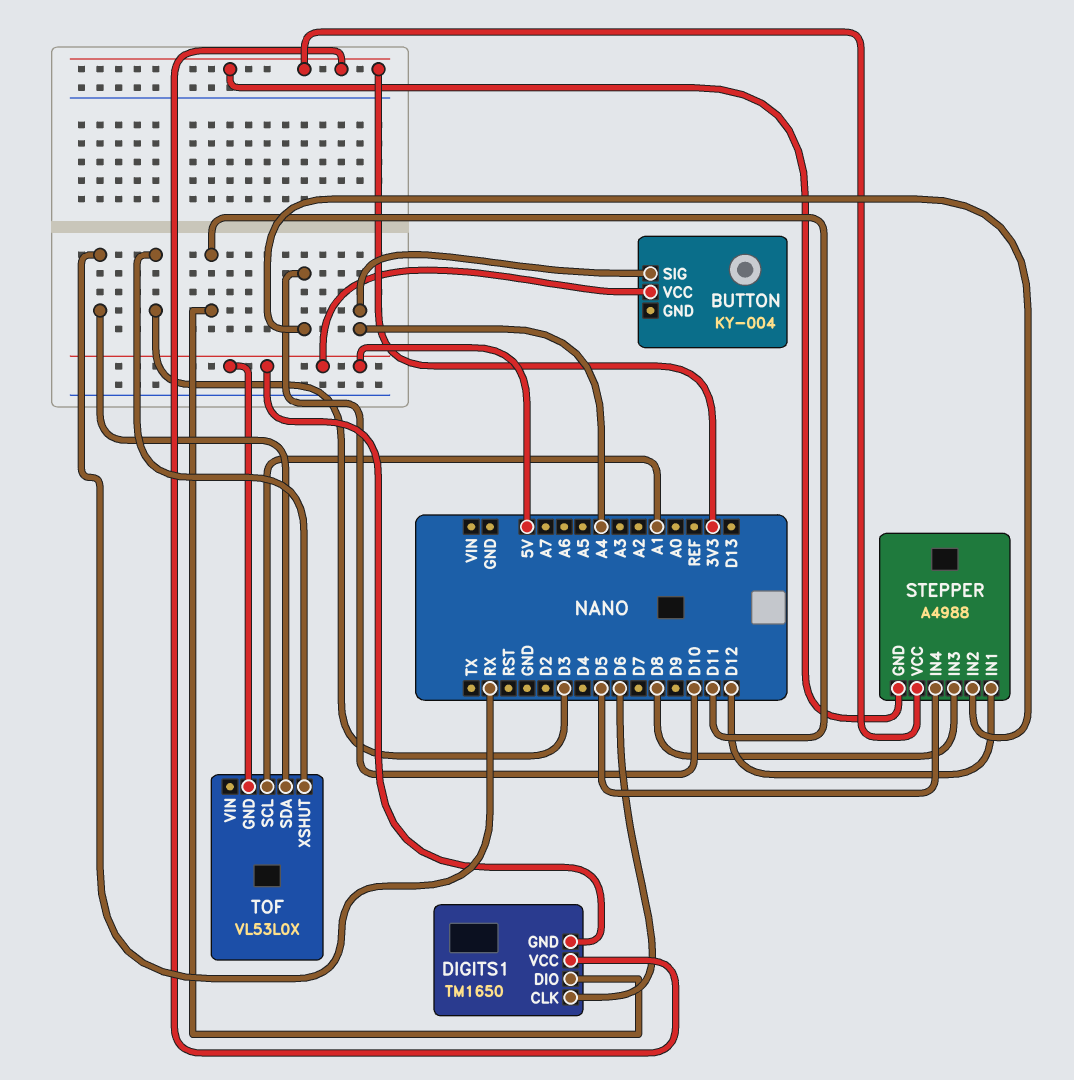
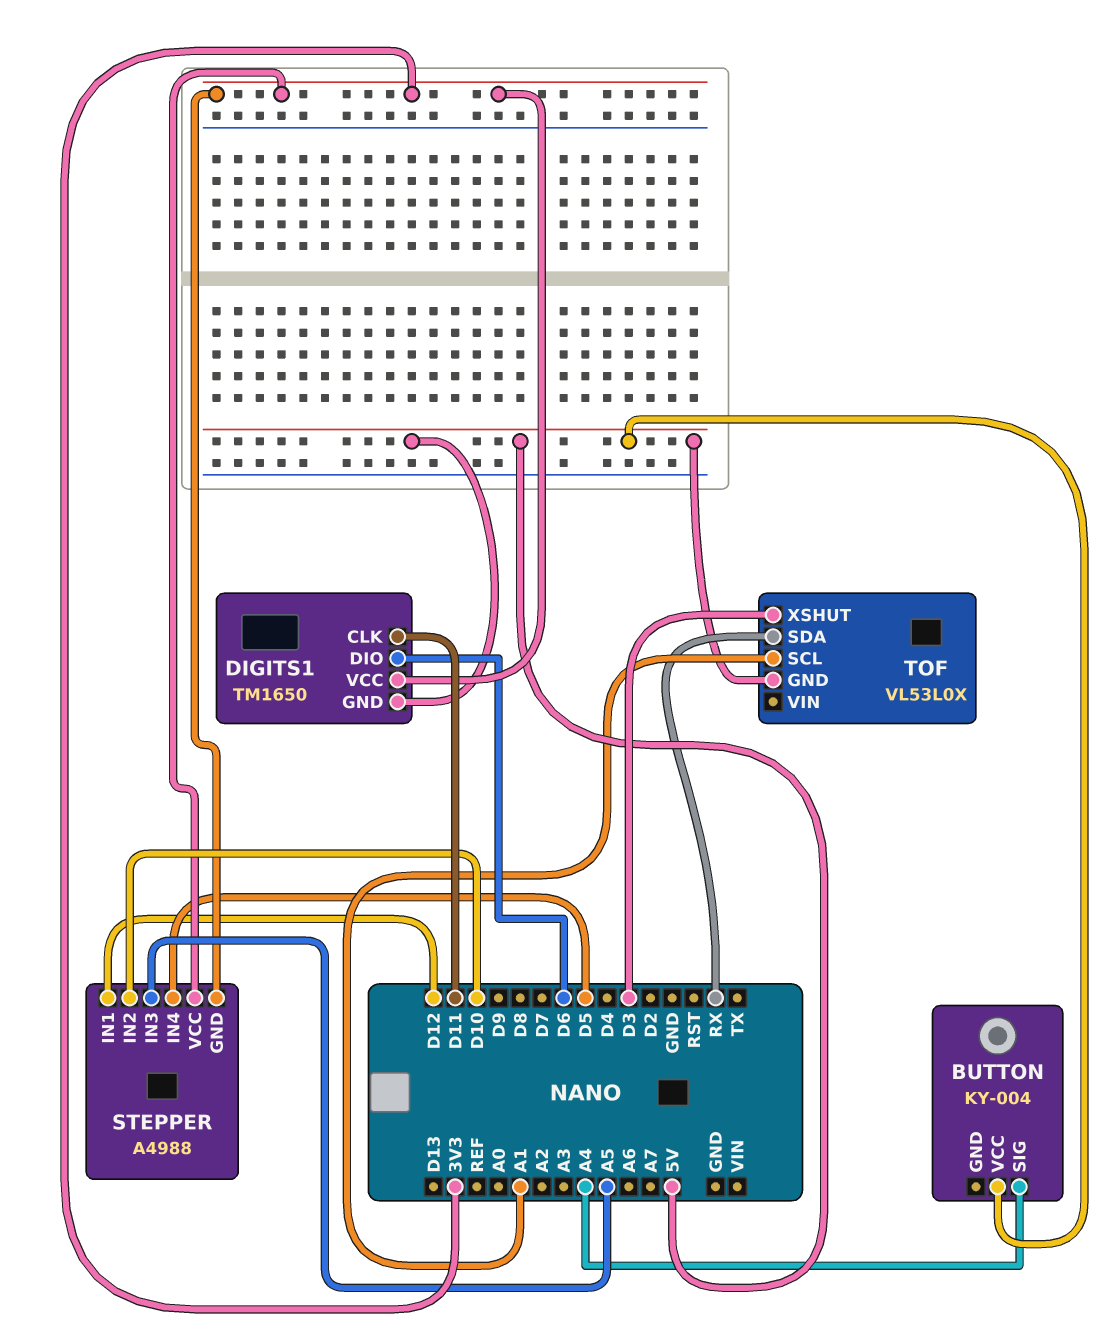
DIGITS1 pin CLK: D6 -> D11
DIGITS1 pin DIO: D11 -> D6
STEPPER pin IN3: D8 -> A5

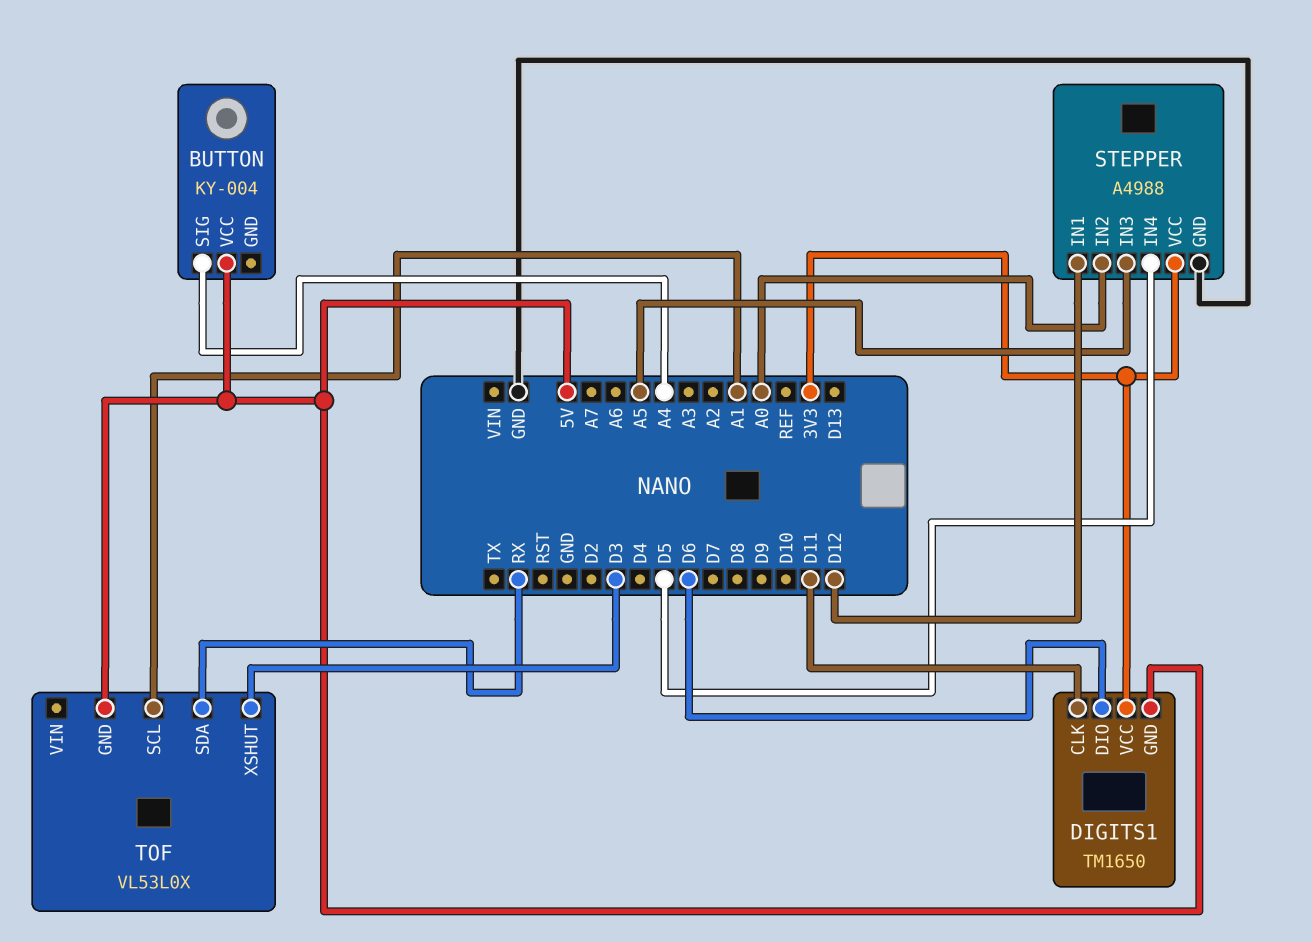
STEPPER pin GND: 3V3 -> GND
STEPPER pin IN2: D10 -> A0

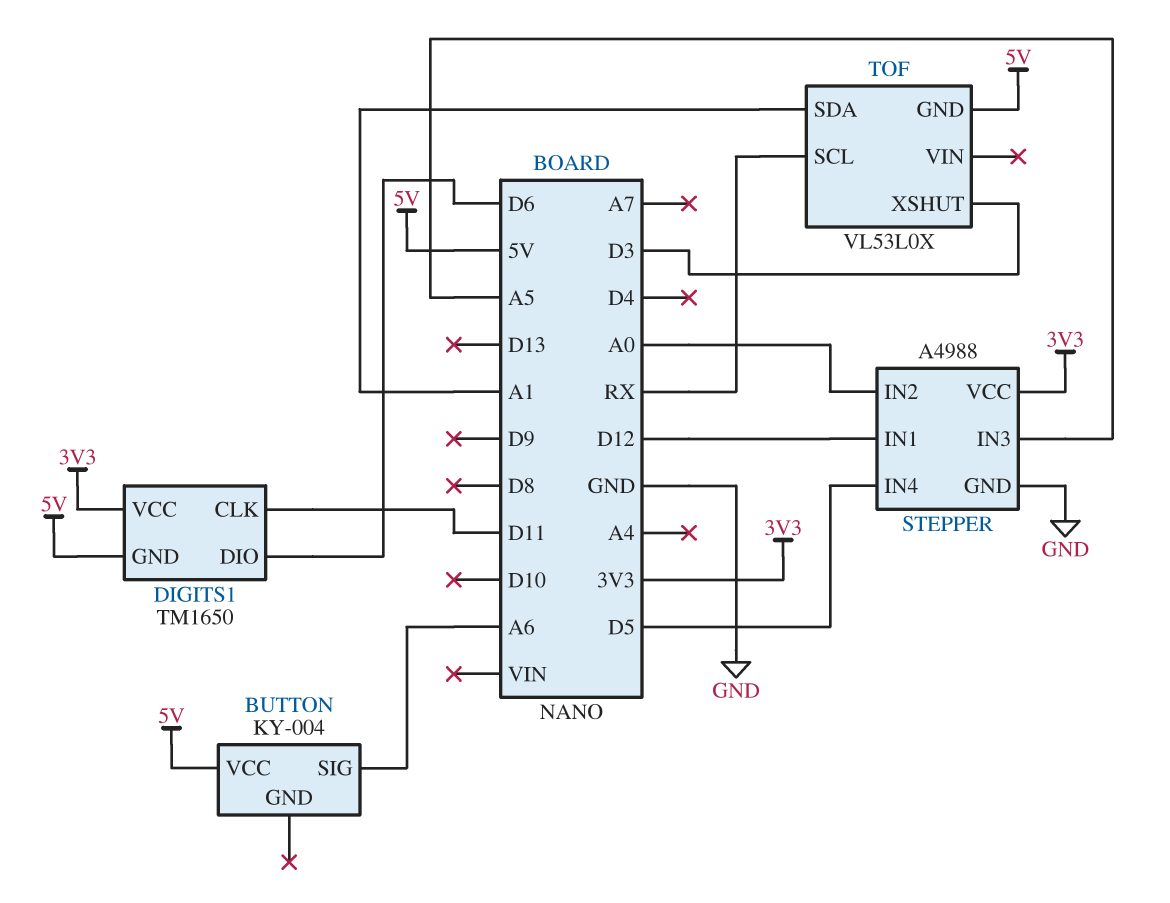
BUTTON pin SIG: A4 -> A6
TOF pin SCL: A1 -> RX
TOF pin SDA: RX -> A1

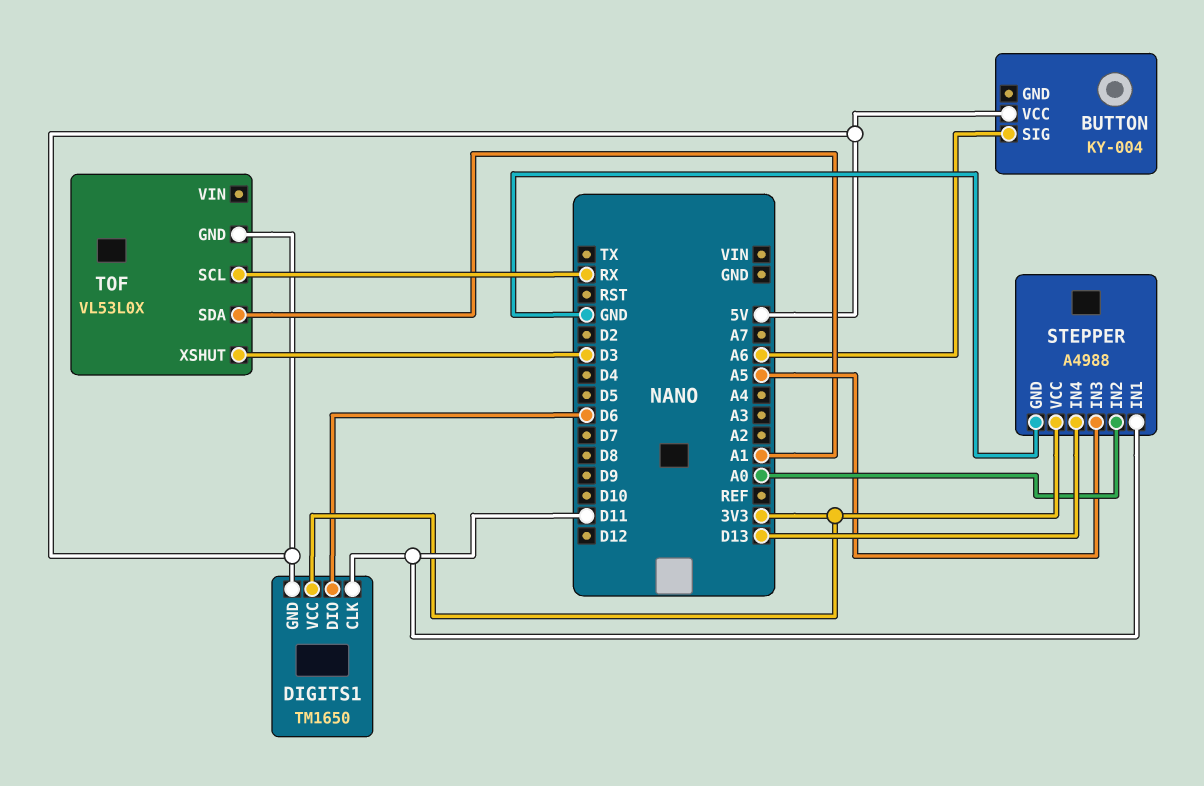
STEPPER pin IN1: D12 -> D11
STEPPER pin IN4: D5 -> D13

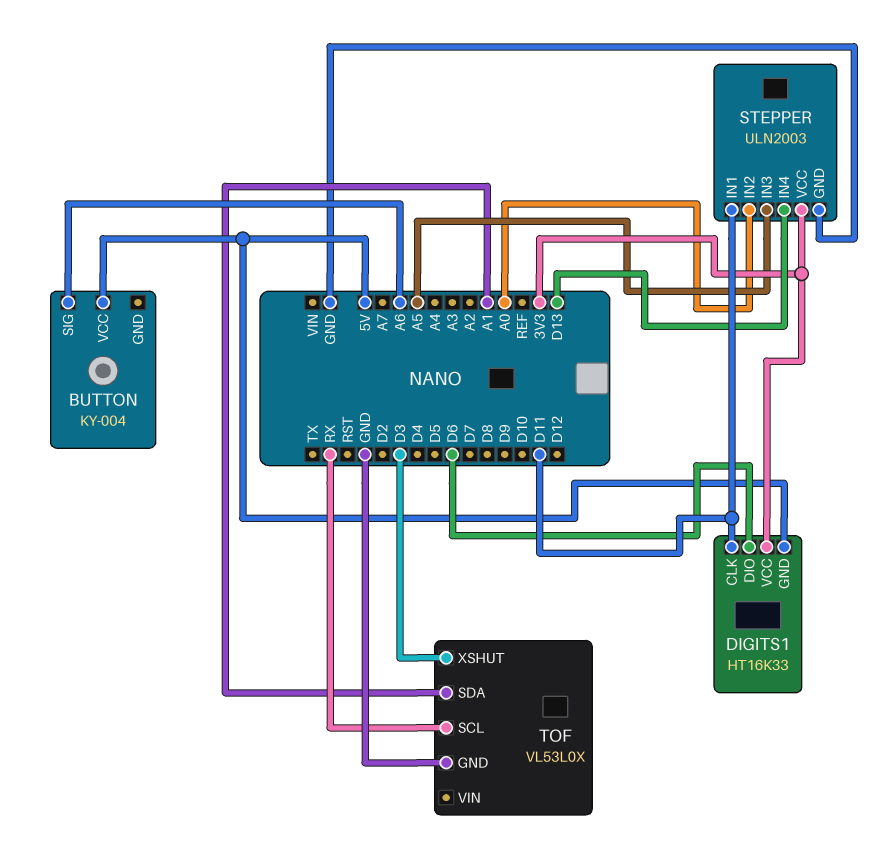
DIGITS1: TM1650 -> HT16K33
STEPPER: A4988 -> ULN2003
TOF pin GND: 5V -> GND

